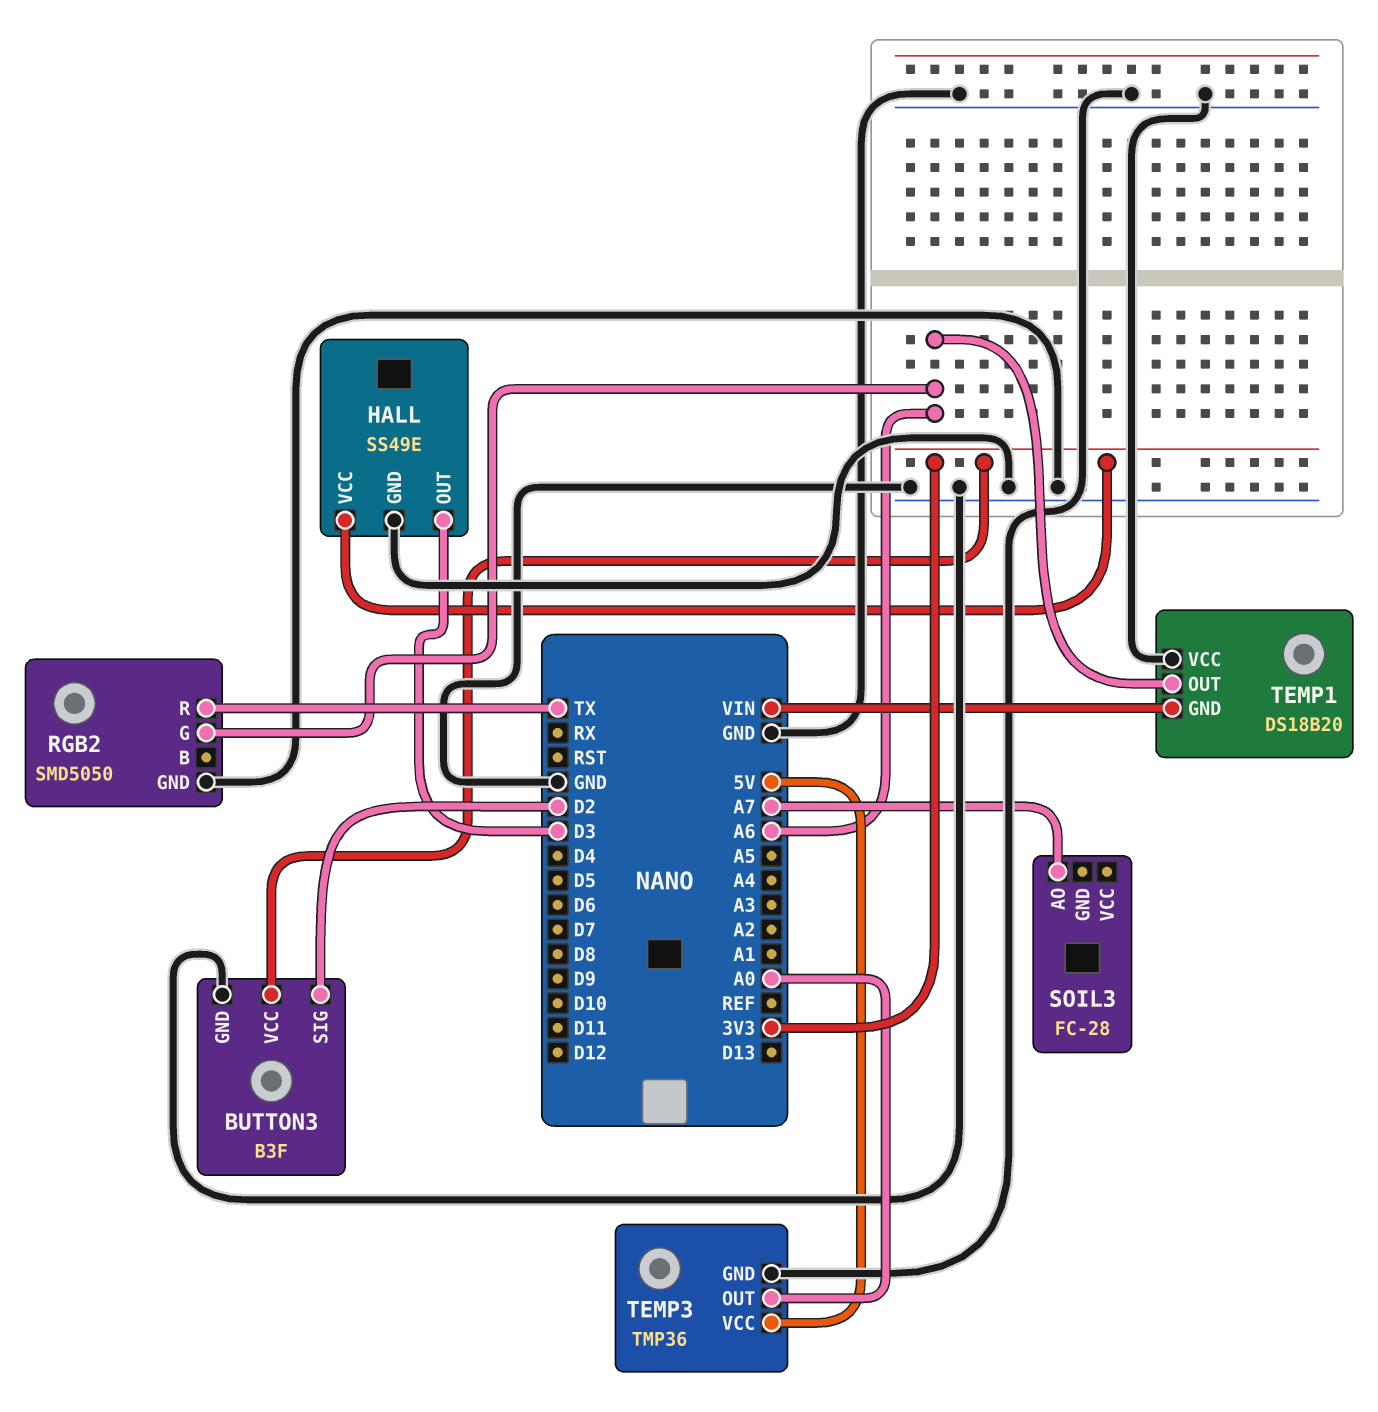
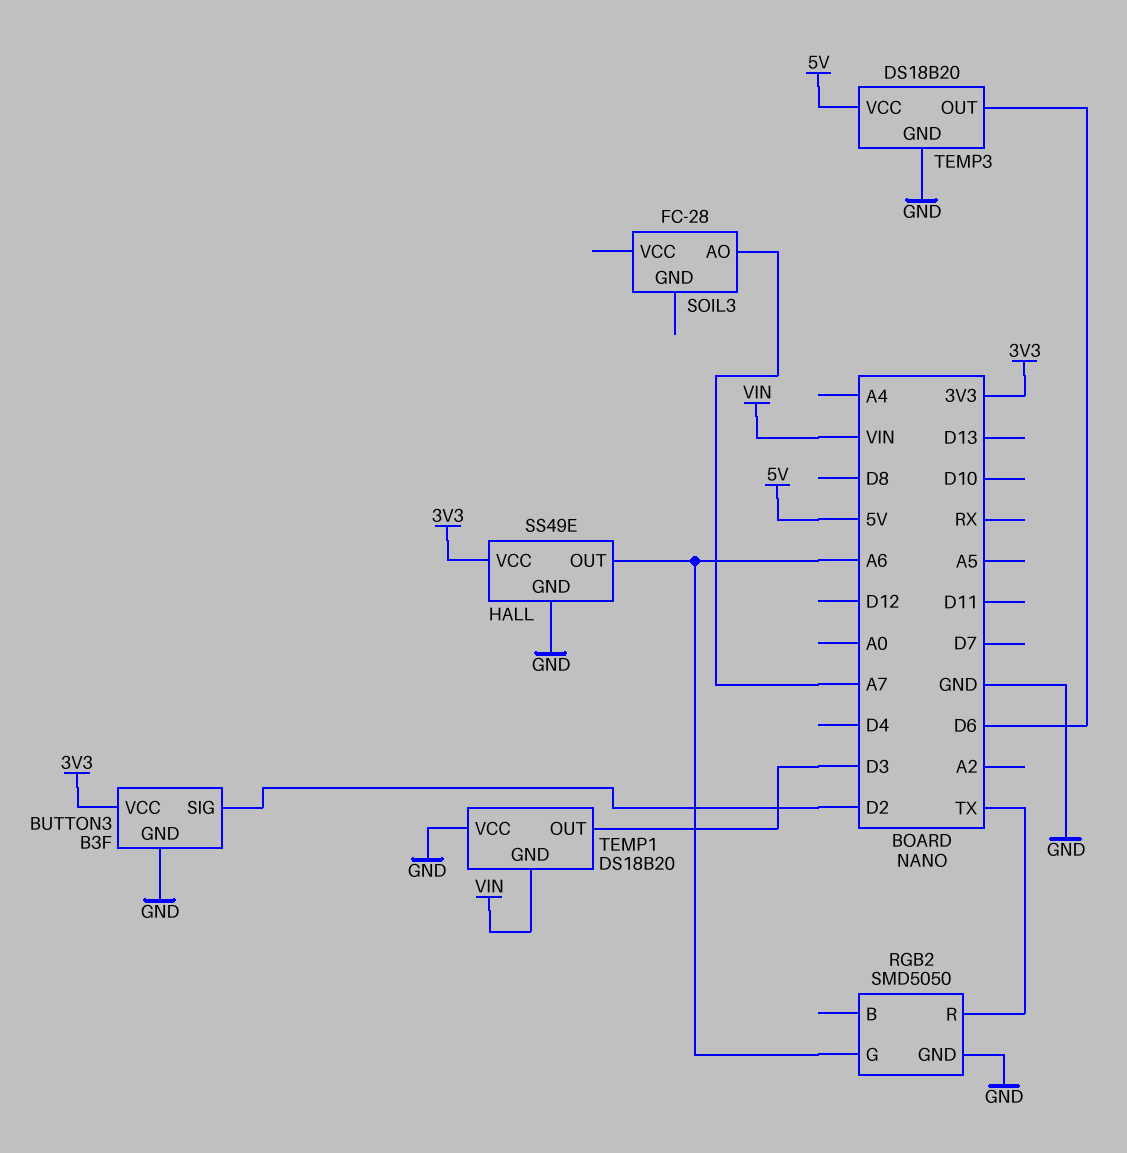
HALL pin OUT: D3 -> A6
TEMP1 pin OUT: A6 -> D3
TEMP3: TMP36 -> DS18B20
TEMP3 pin OUT: A0 -> D6

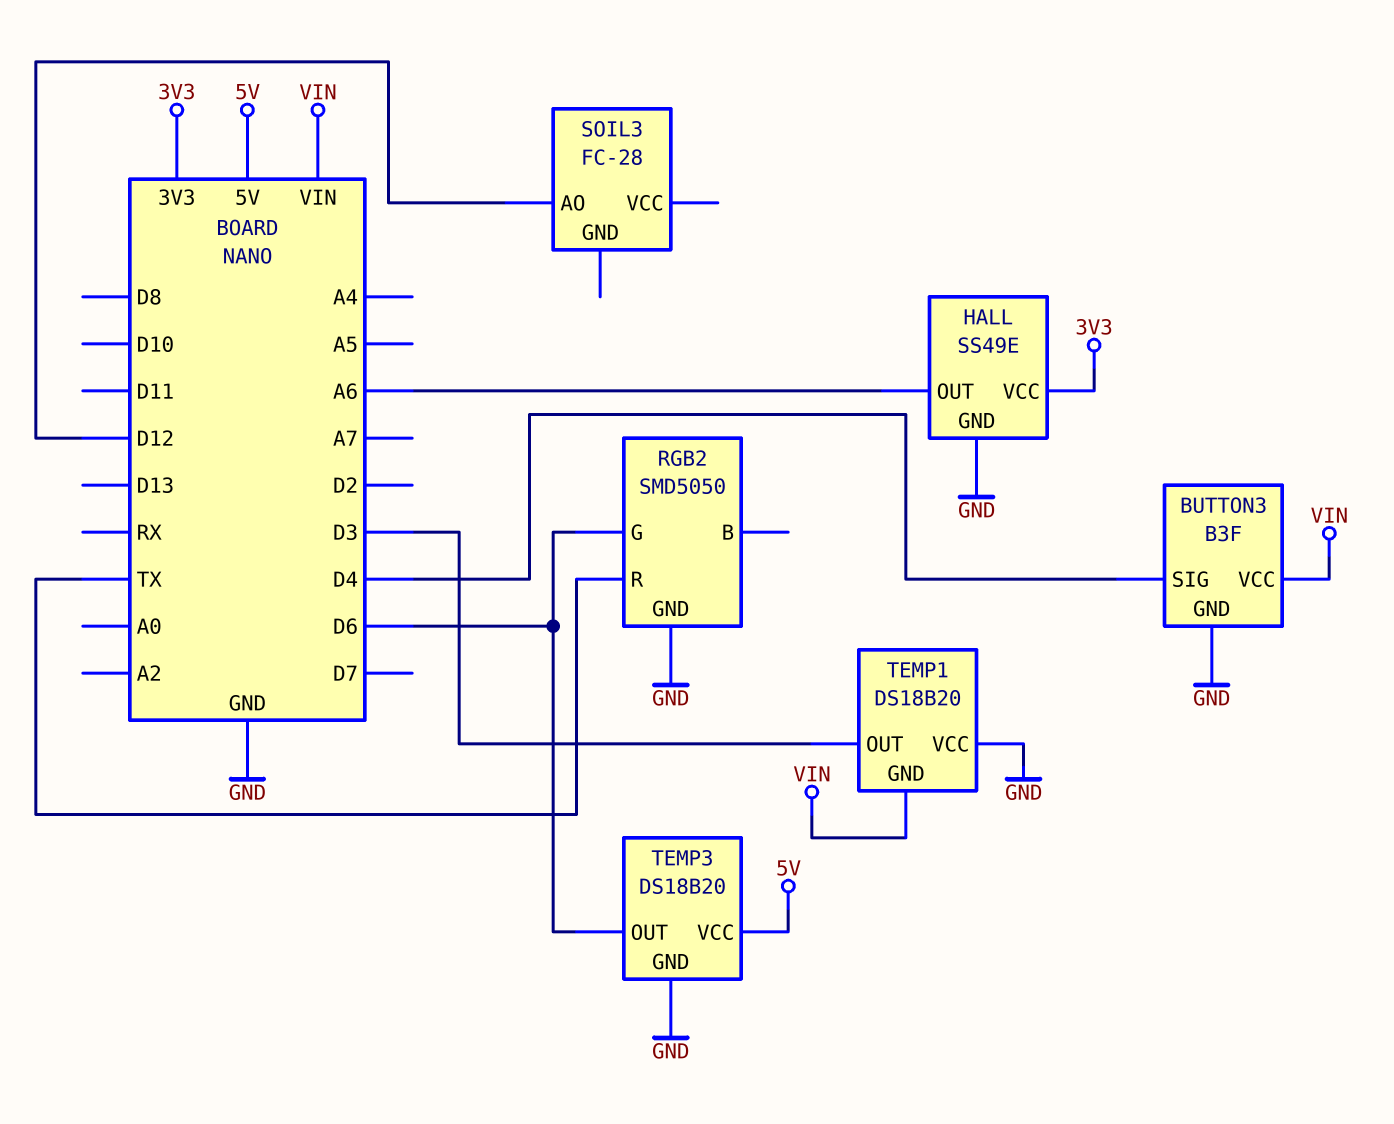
BUTTON3 pin SIG: D2 -> D4
BUTTON3 pin VCC: 3V3 -> VIN
RGB2 pin G: A6 -> D6
SOIL3 pin AO: A7 -> D12

